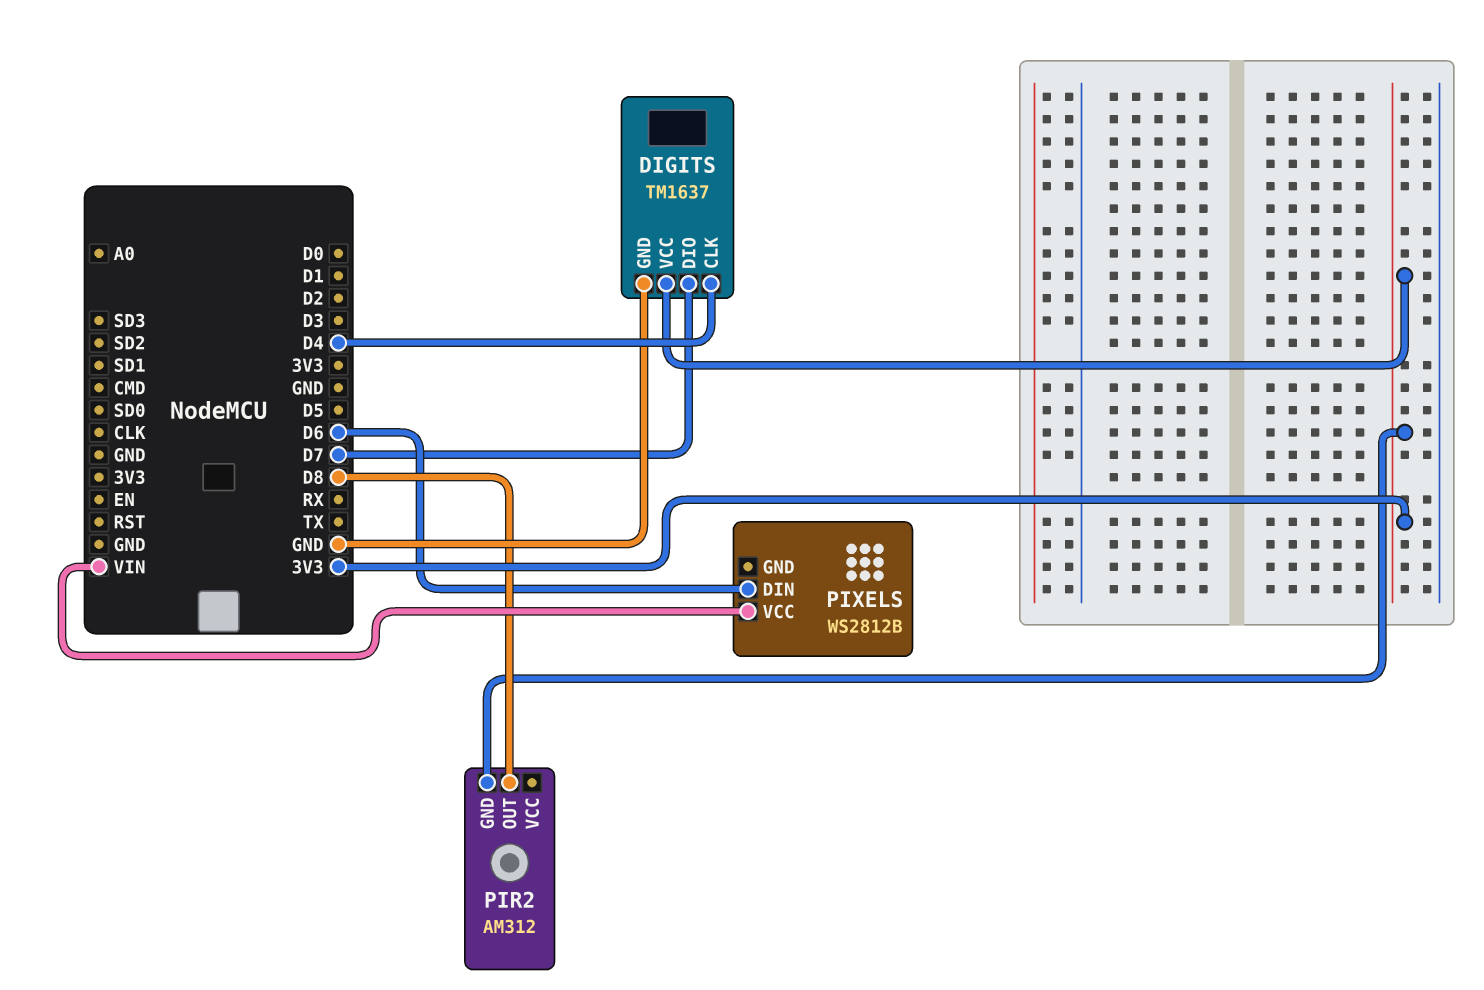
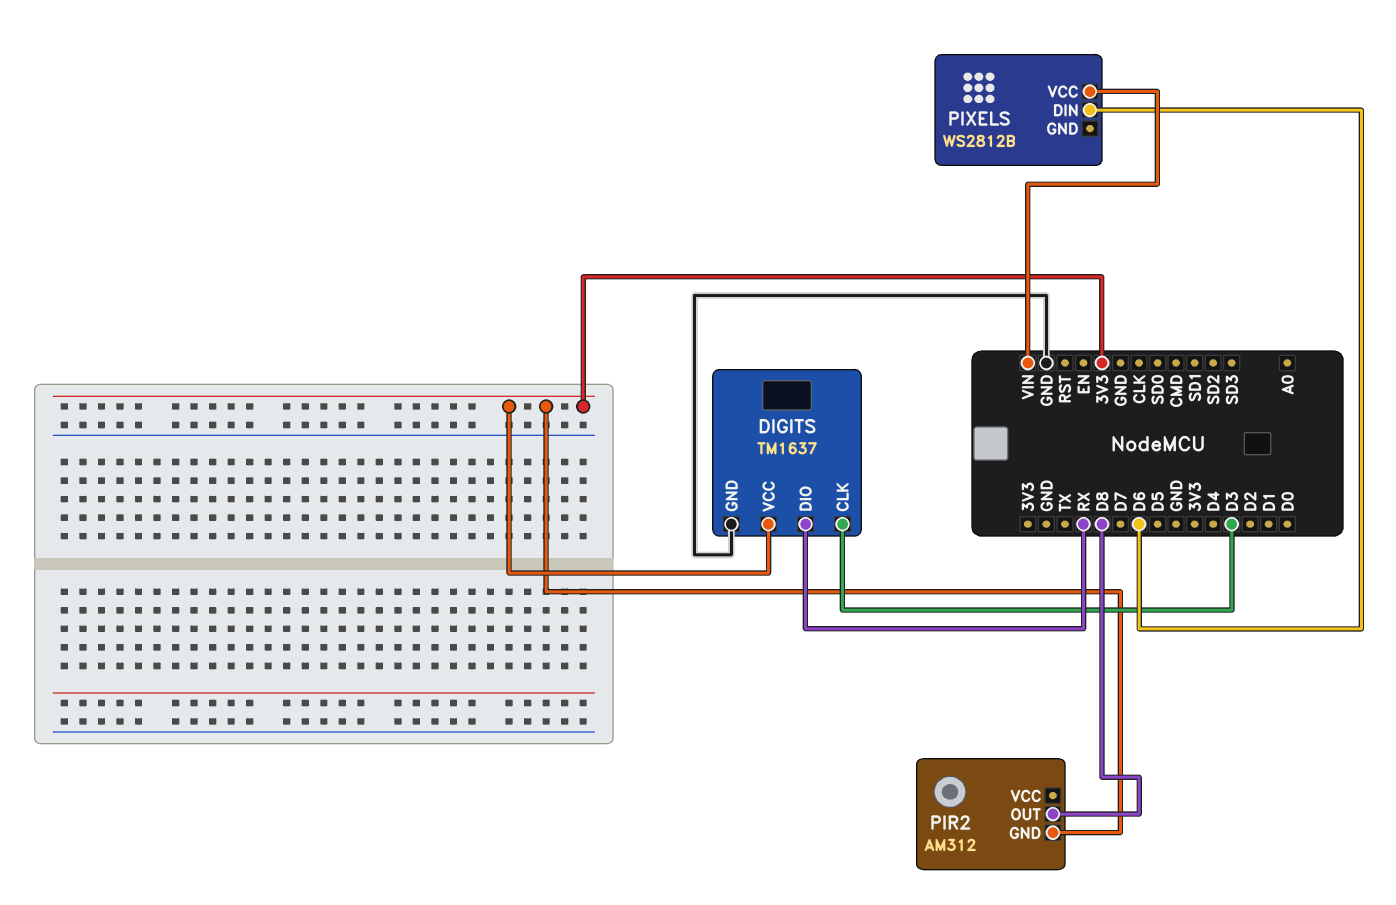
DIGITS pin CLK: D4 -> D3
DIGITS pin DIO: D7 -> RX

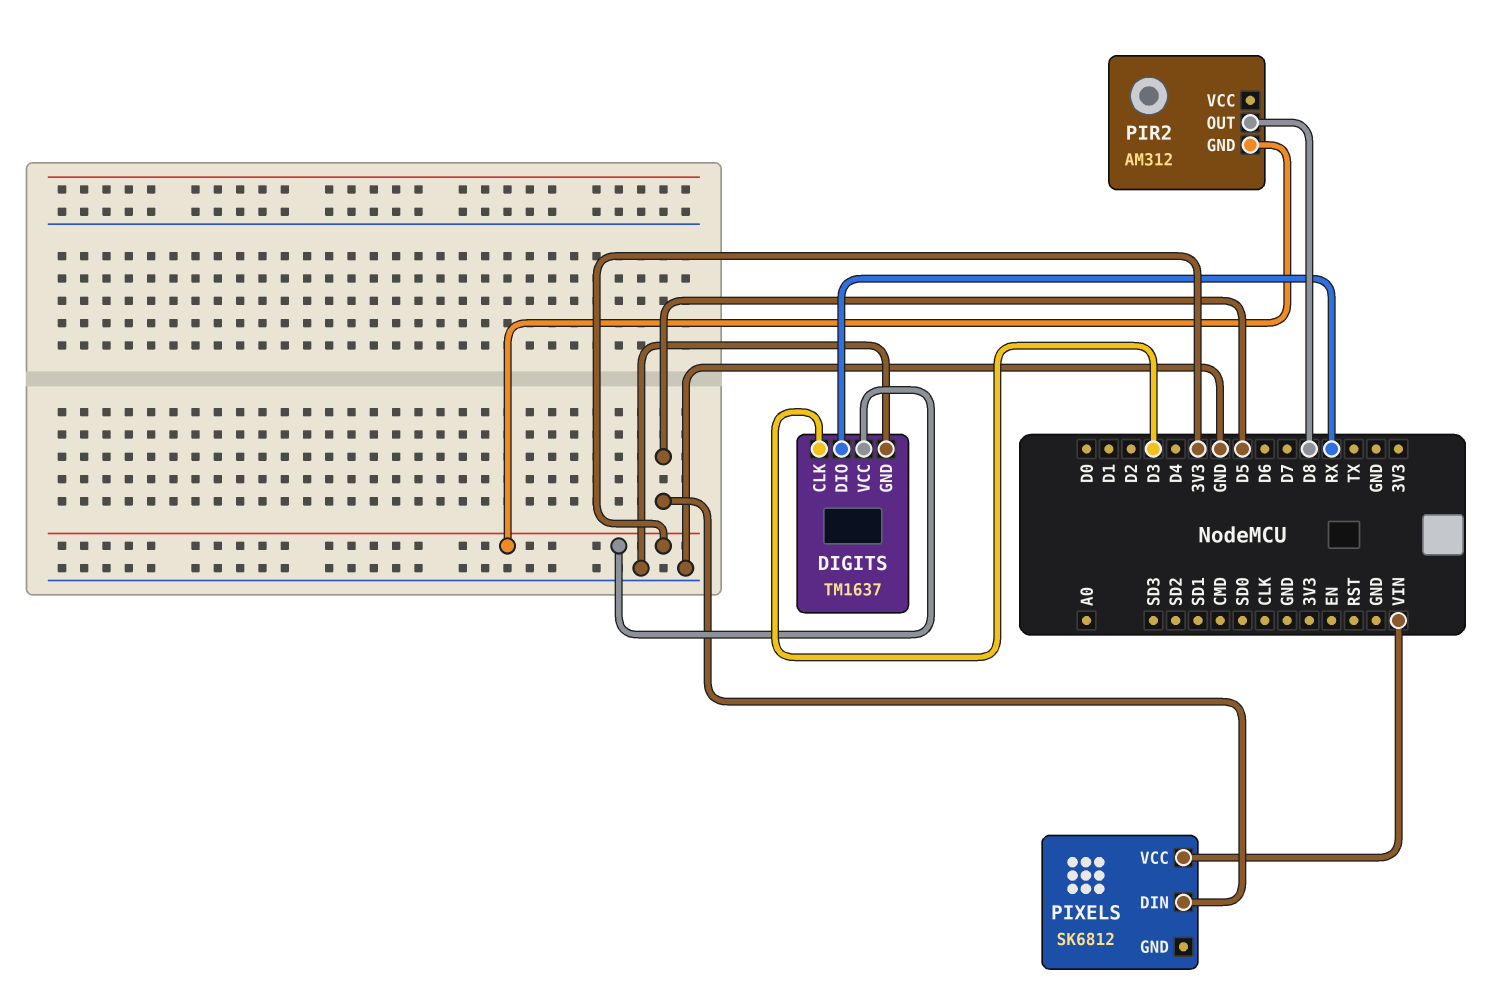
PIXELS: WS2812B -> SK6812
PIXELS pin DIN: D6 -> D5

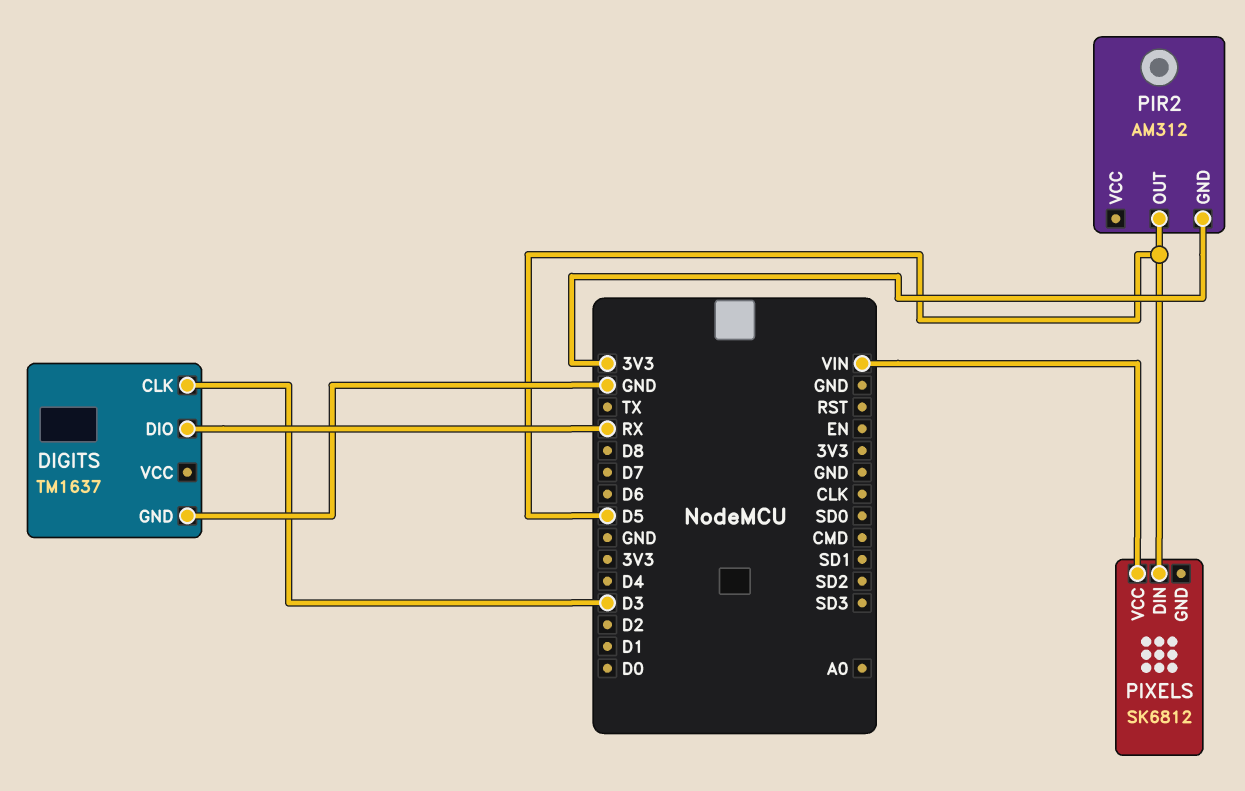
DIGITS pin VCC: 3V3 -> none
PIR2 pin OUT: D8 -> D5

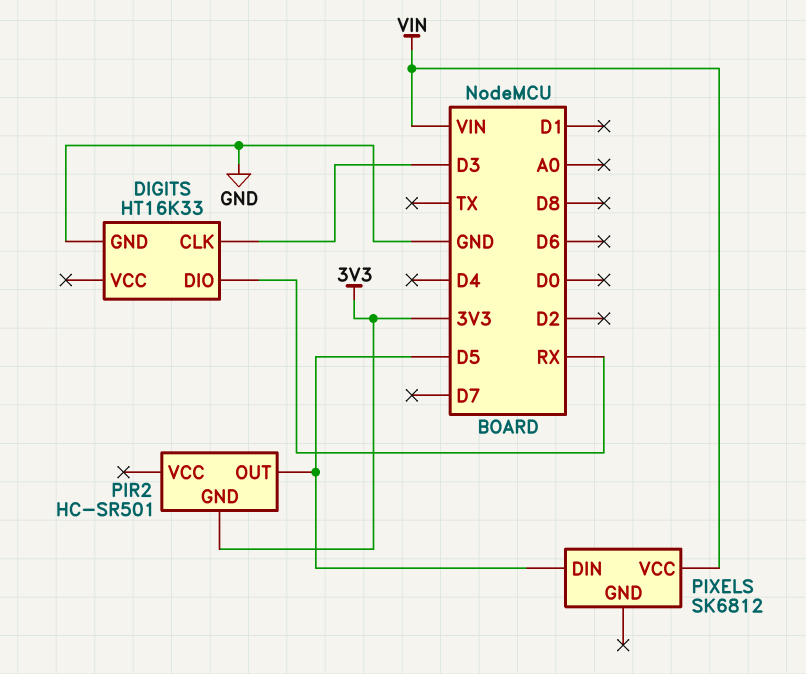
DIGITS: TM1637 -> HT16K33
PIR2: AM312 -> HC-SR501

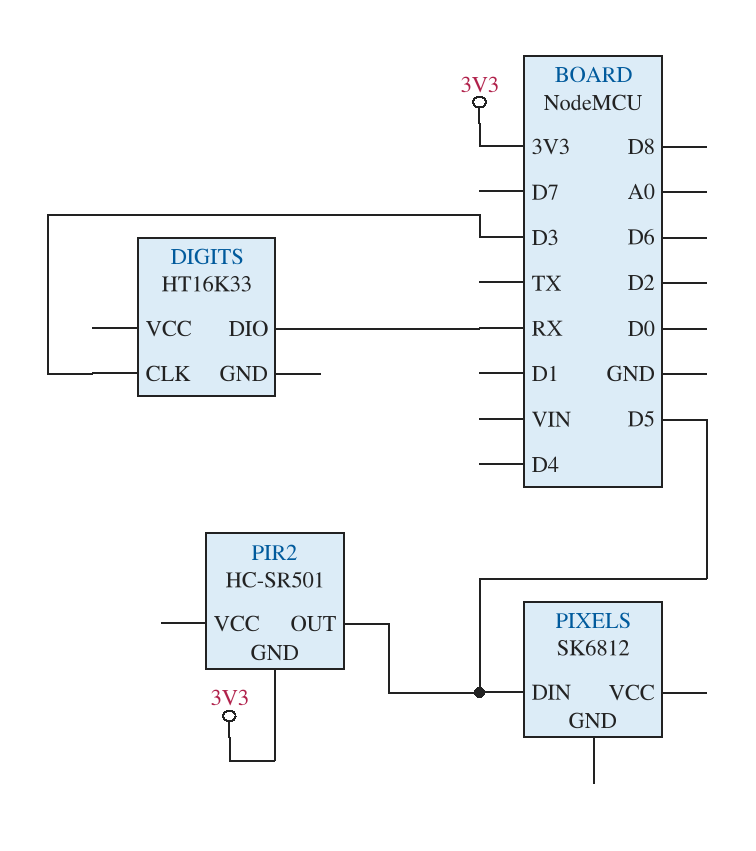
DIGITS pin GND: GND -> none
PIXELS pin VCC: VIN -> none

